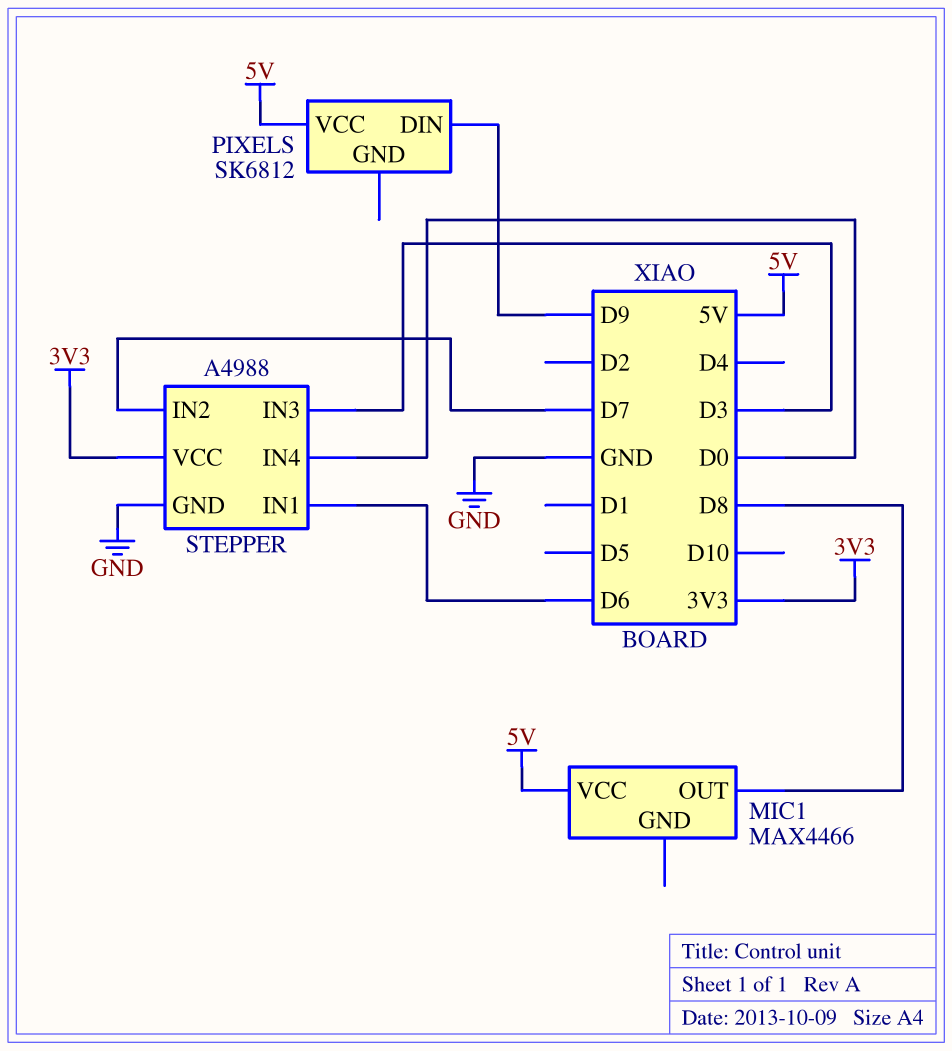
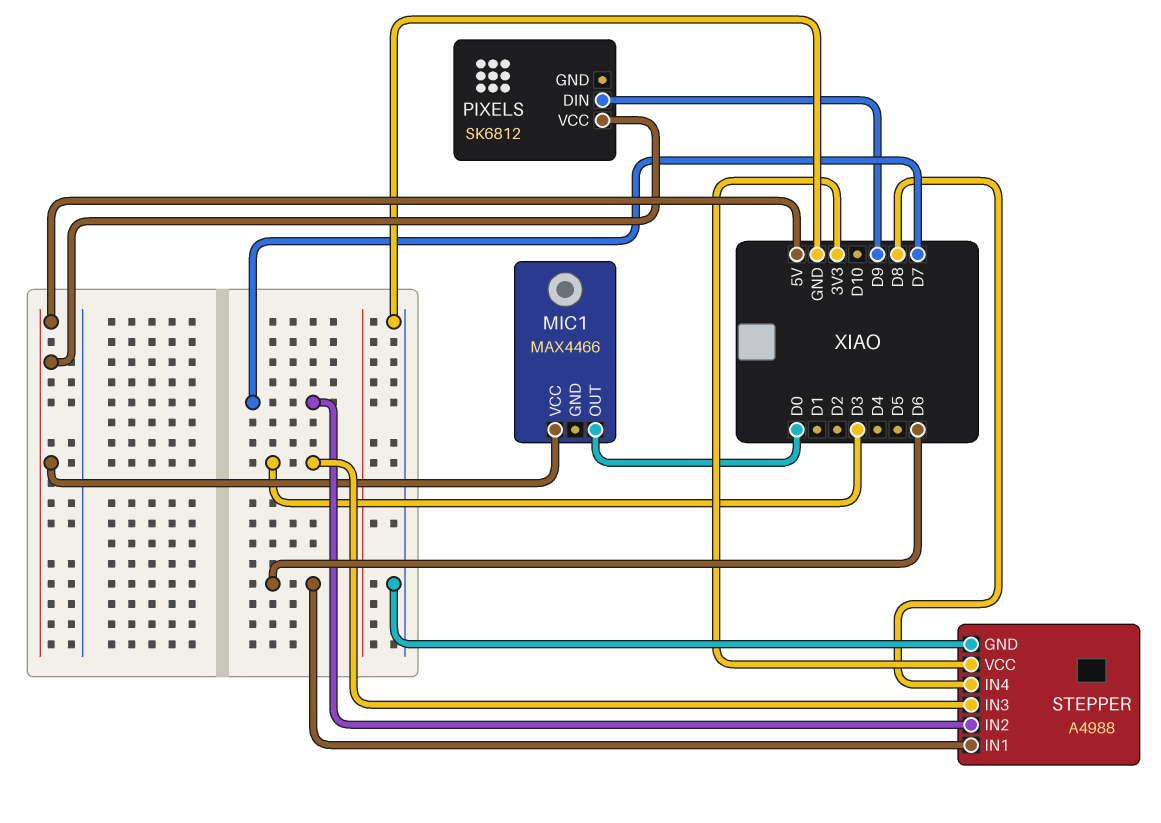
MIC1 pin OUT: D8 -> D0
STEPPER pin IN4: D0 -> D8

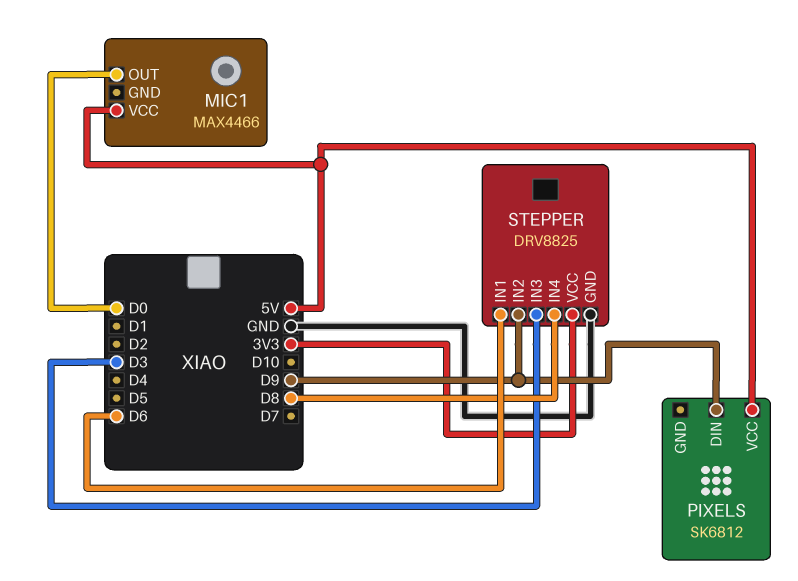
STEPPER: A4988 -> DRV8825
STEPPER pin IN2: D7 -> D9

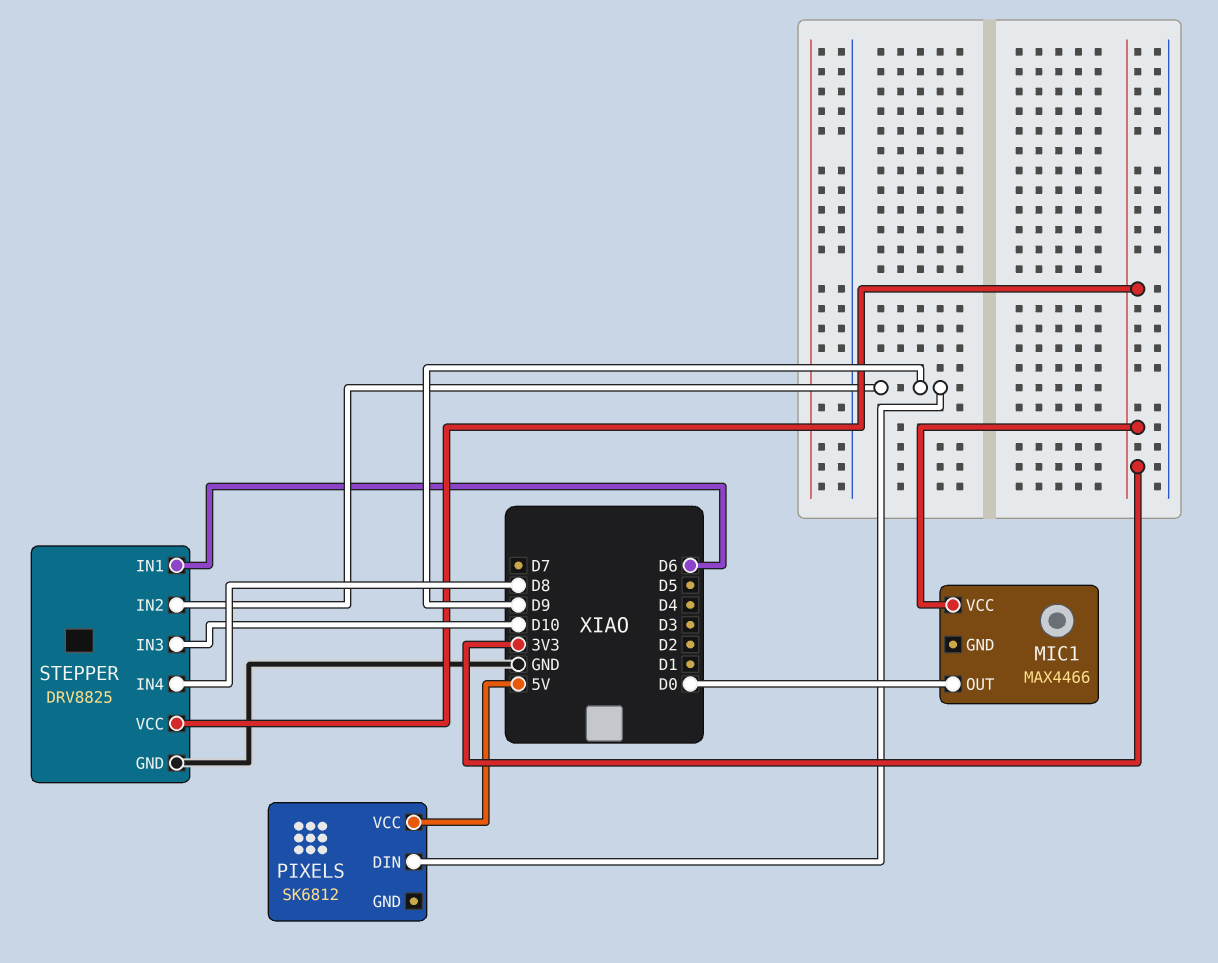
MIC1 pin VCC: 5V -> 3V3
STEPPER pin IN3: D3 -> D10

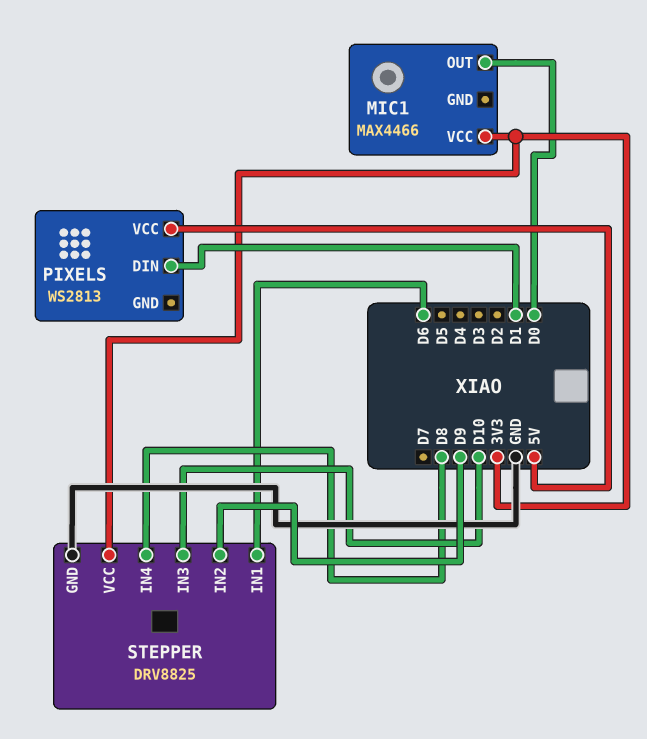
PIXELS: SK6812 -> WS2813
PIXELS pin DIN: D9 -> D1

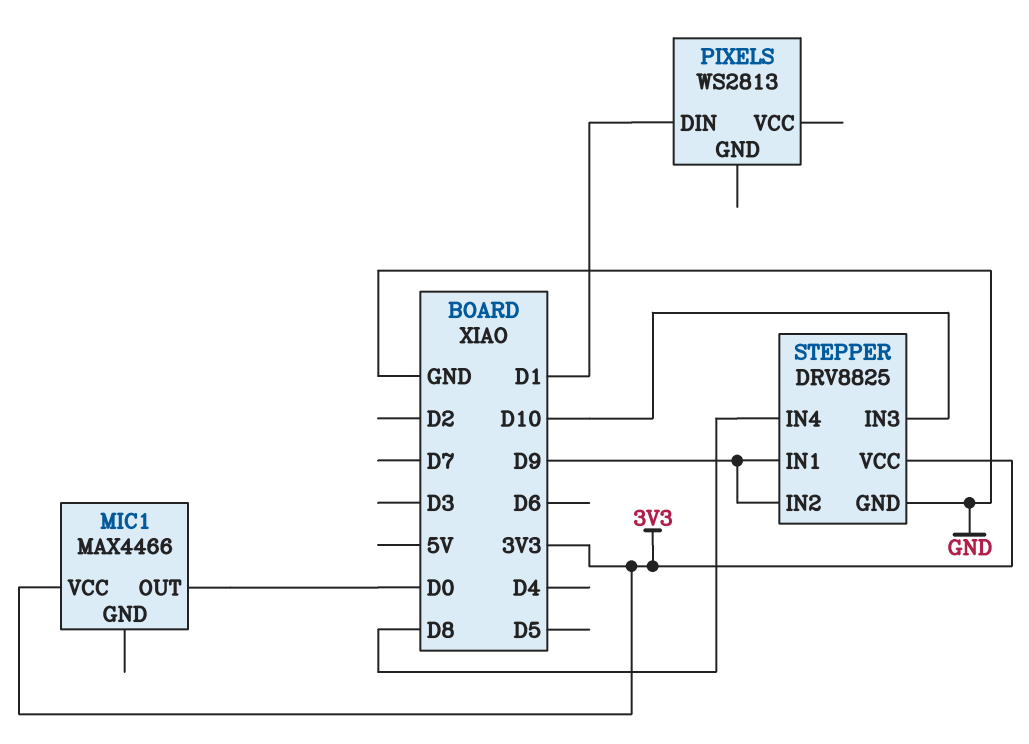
PIXELS pin VCC: 5V -> none
STEPPER pin IN1: D6 -> D9

